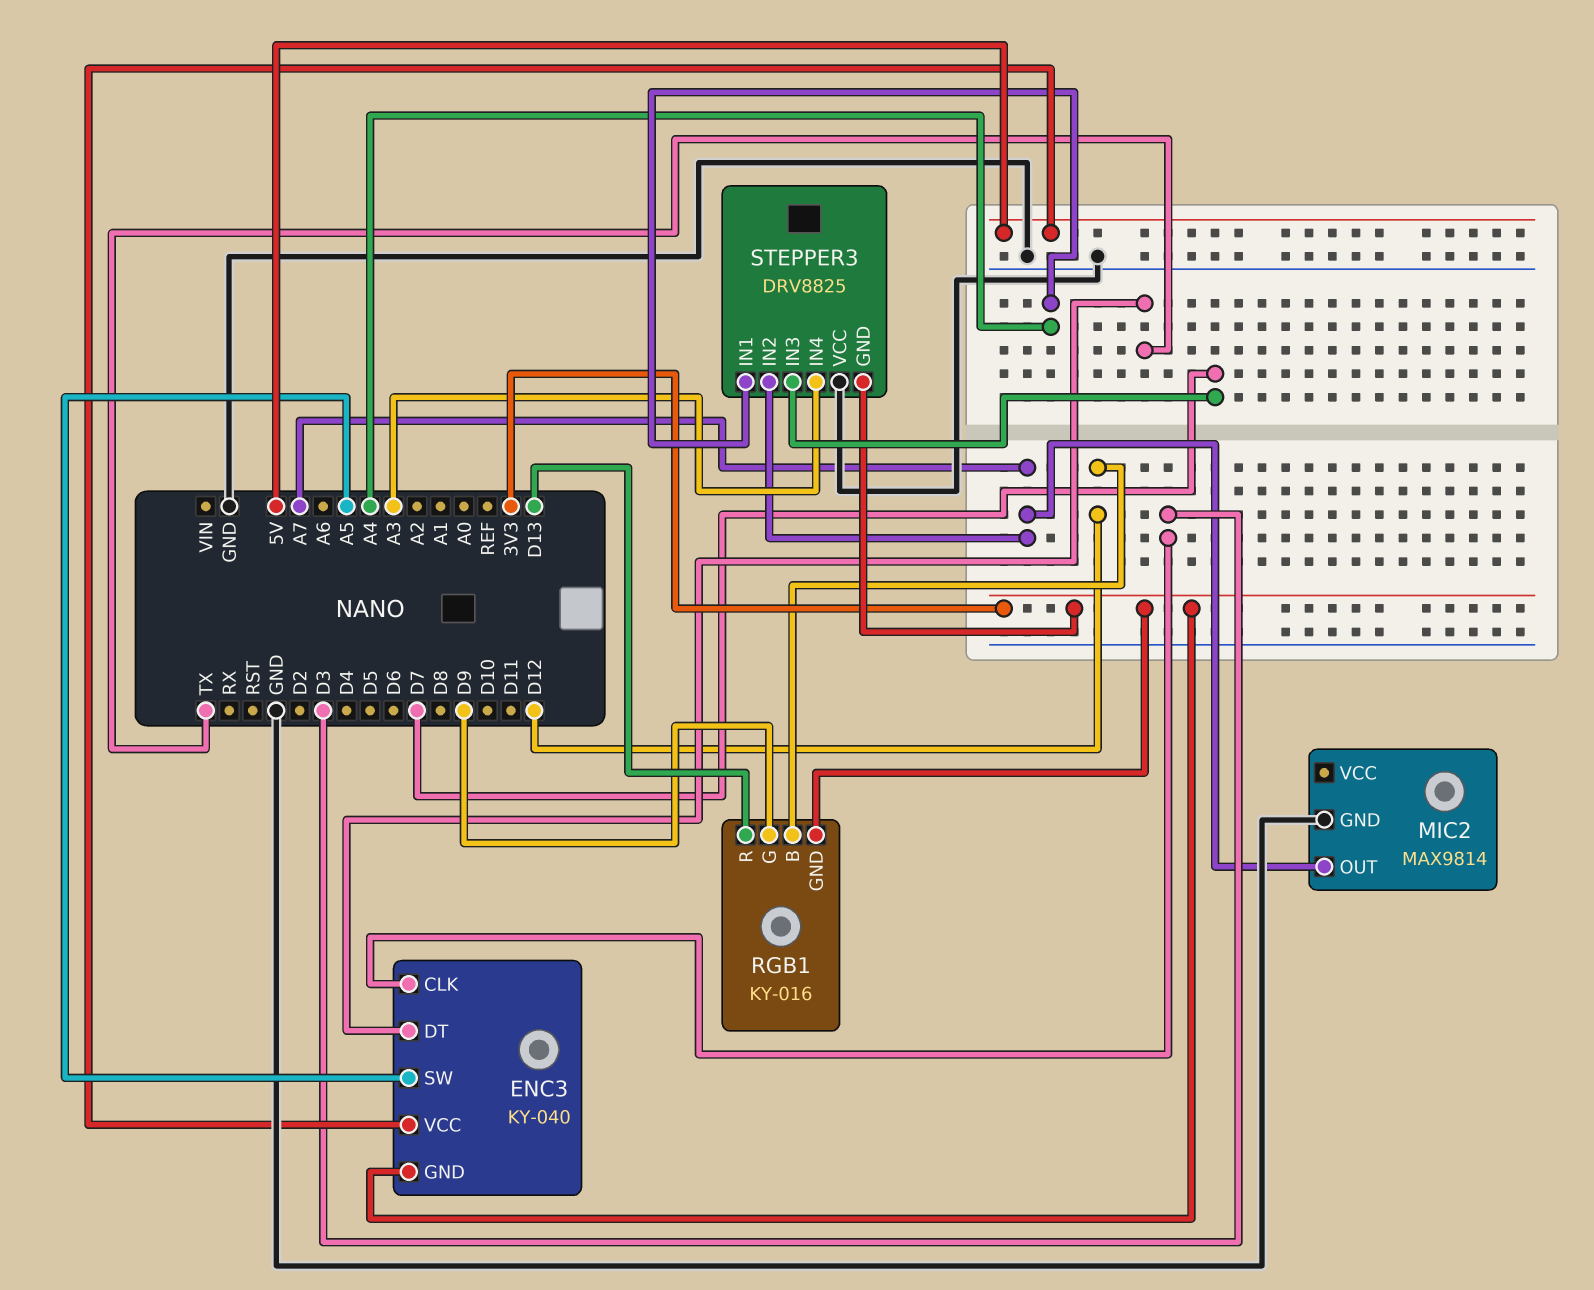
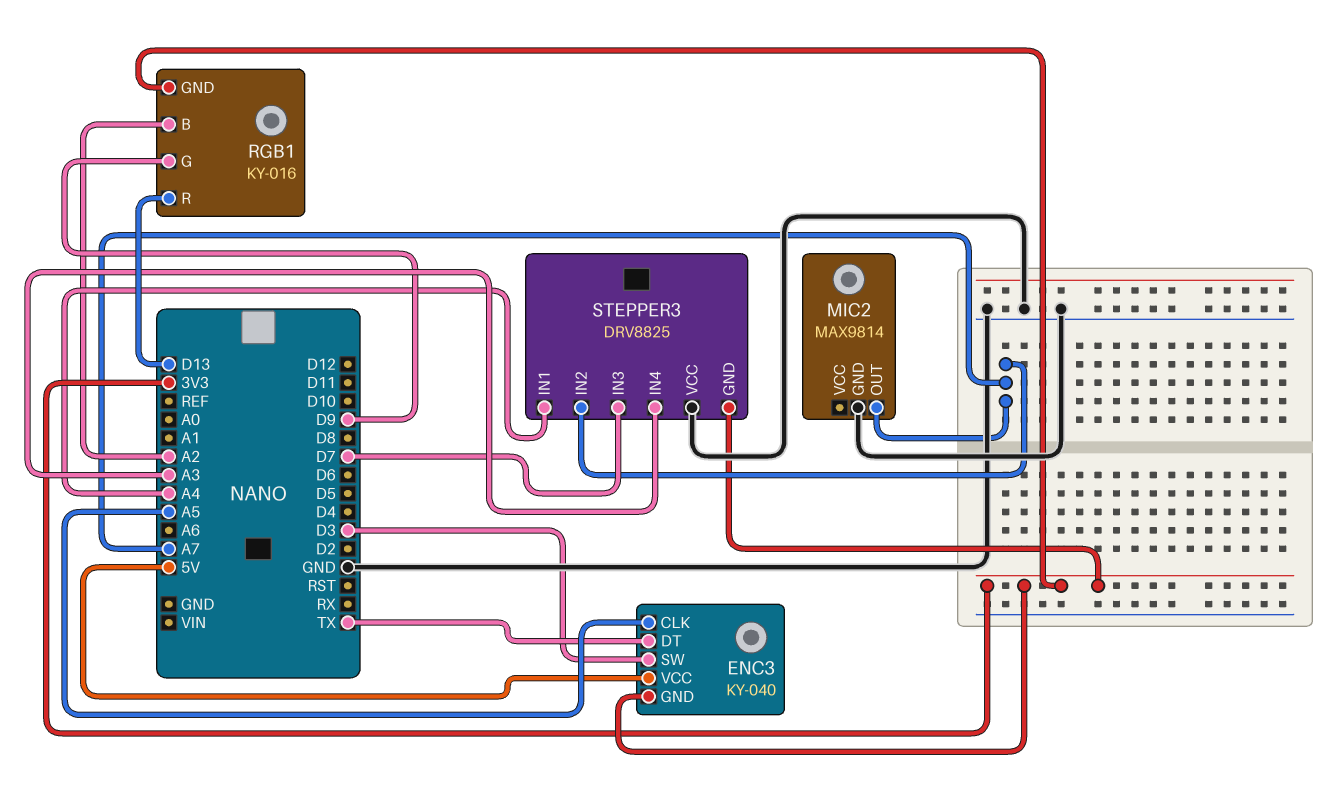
ENC3 pin CLK: D3 -> A5
ENC3 pin SW: A5 -> D3
RGB1 pin B: D12 -> A2

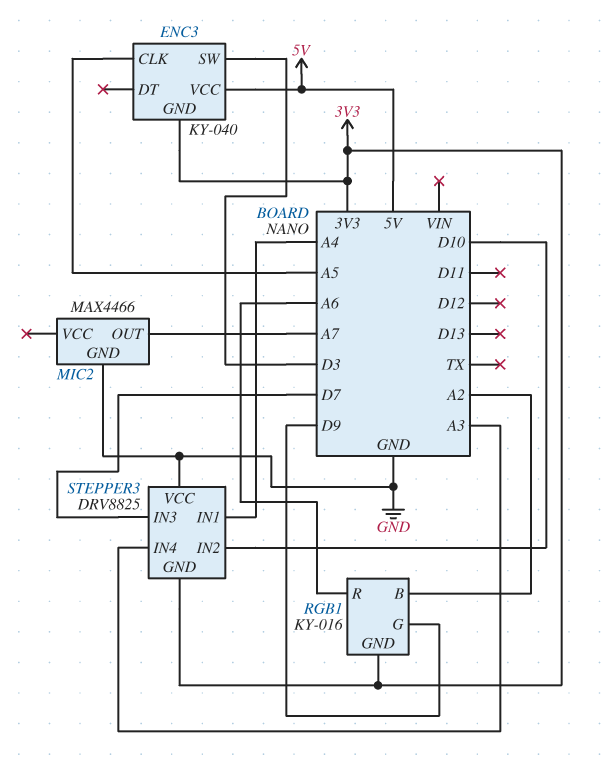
ENC3 pin DT: TX -> none
MIC2: MAX9814 -> MAX4466
RGB1 pin R: D13 -> A6
STEPPER3 pin IN2: A7 -> D10

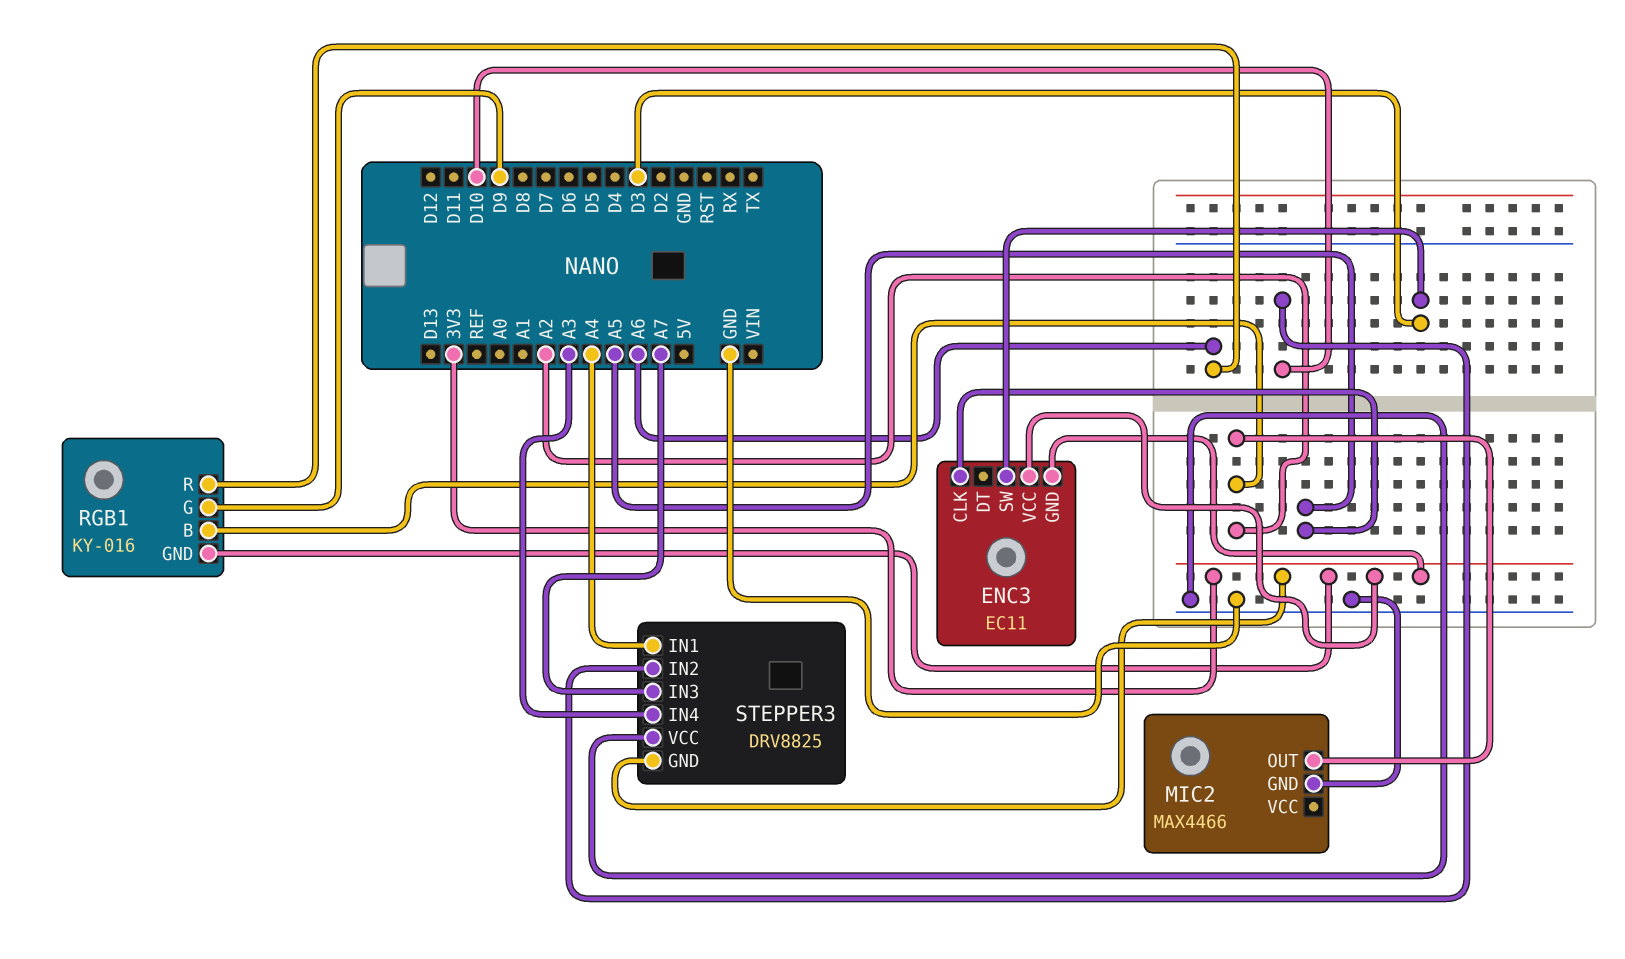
ENC3: KY-040 -> EC11
ENC3 pin VCC: 5V -> 3V3
MIC2 pin OUT: A7 -> A2
STEPPER3 pin IN3: D7 -> A7

